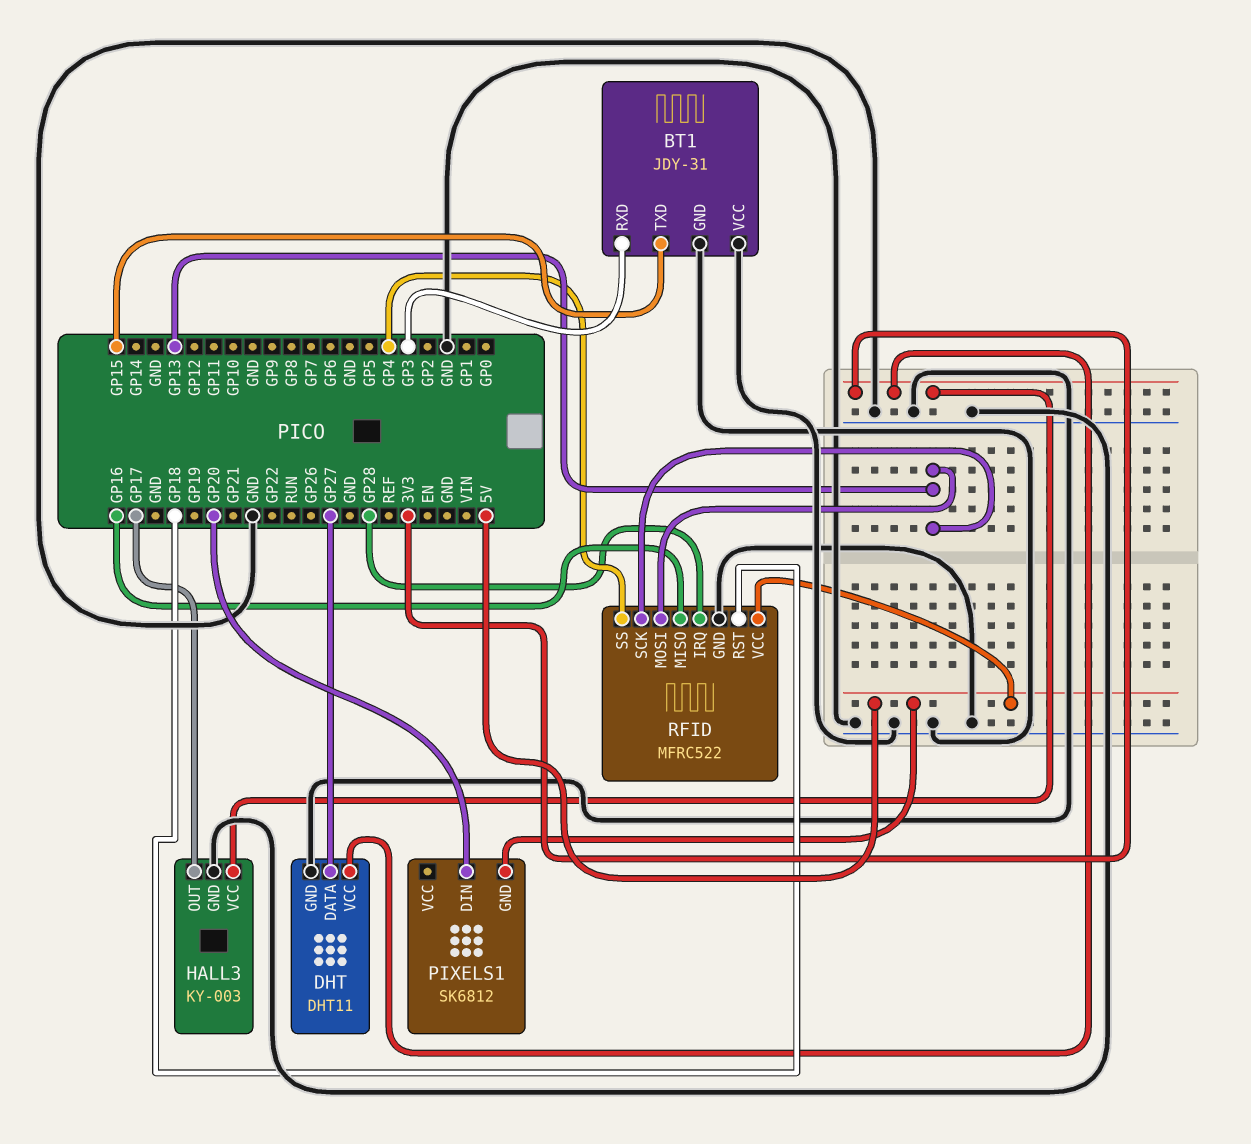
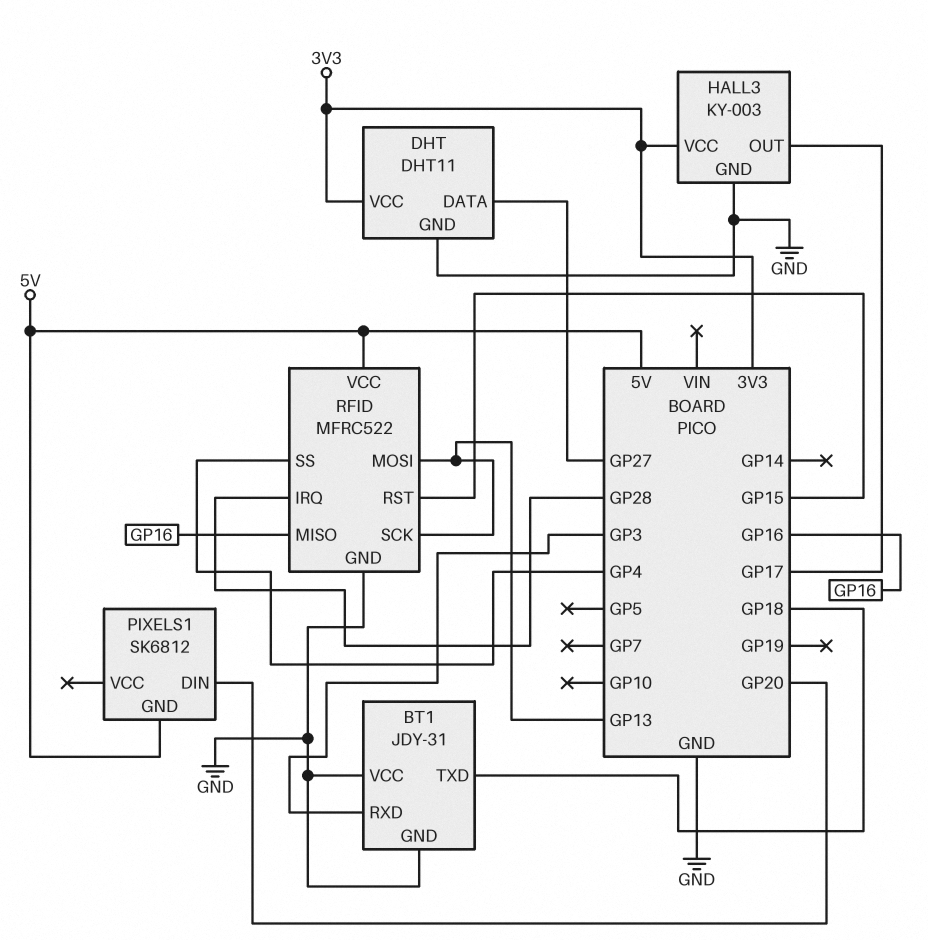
BT1 pin TXD: GP15 -> GP18
RFID pin RST: GP18 -> GP15

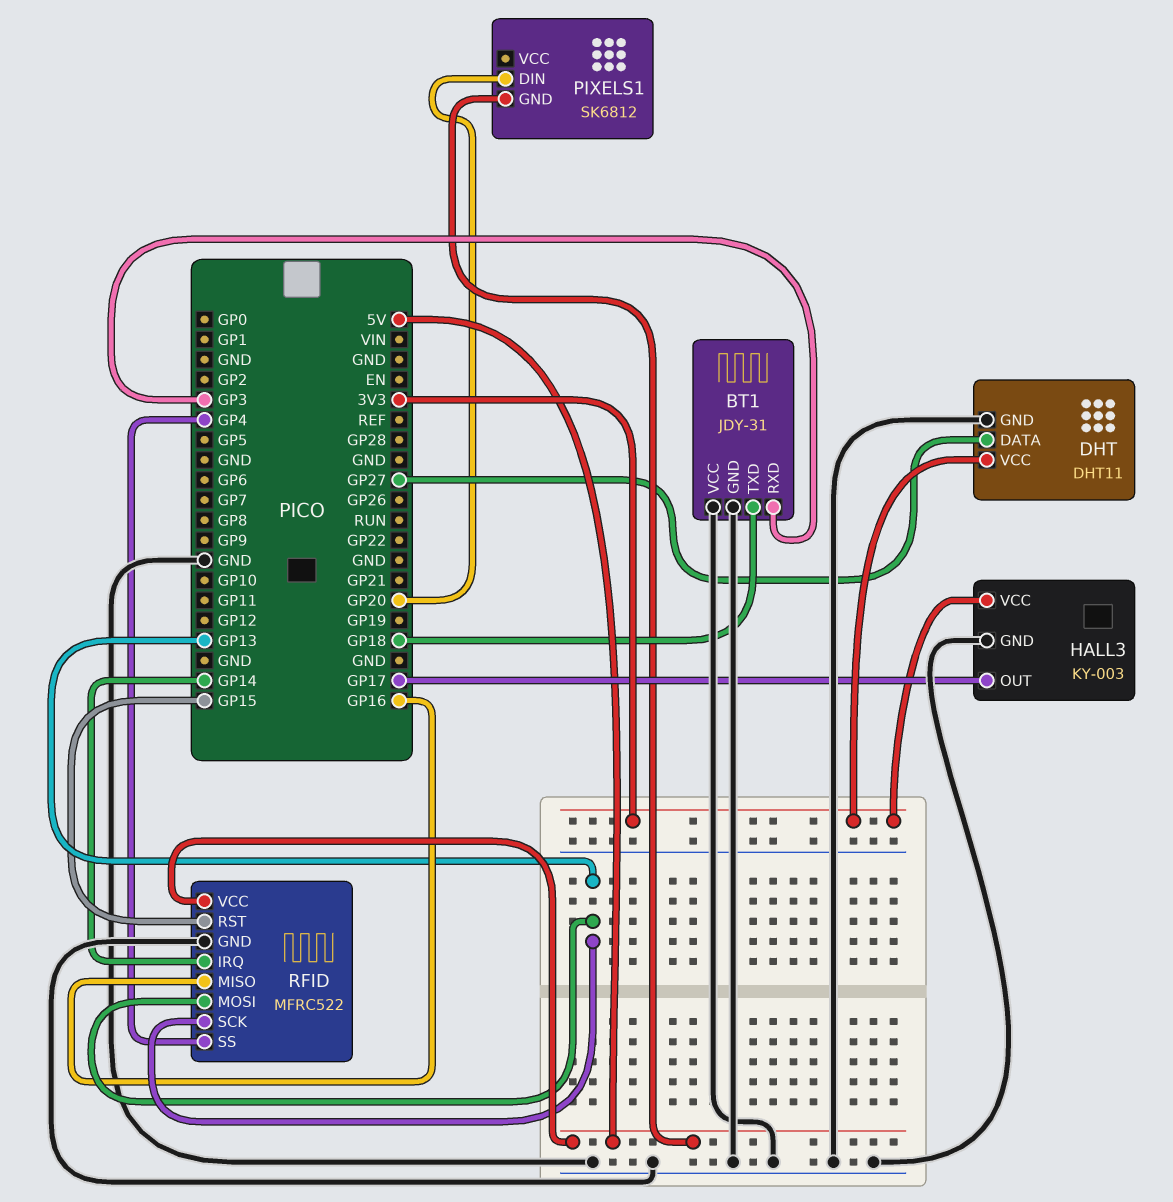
RFID pin IRQ: GP28 -> GP14

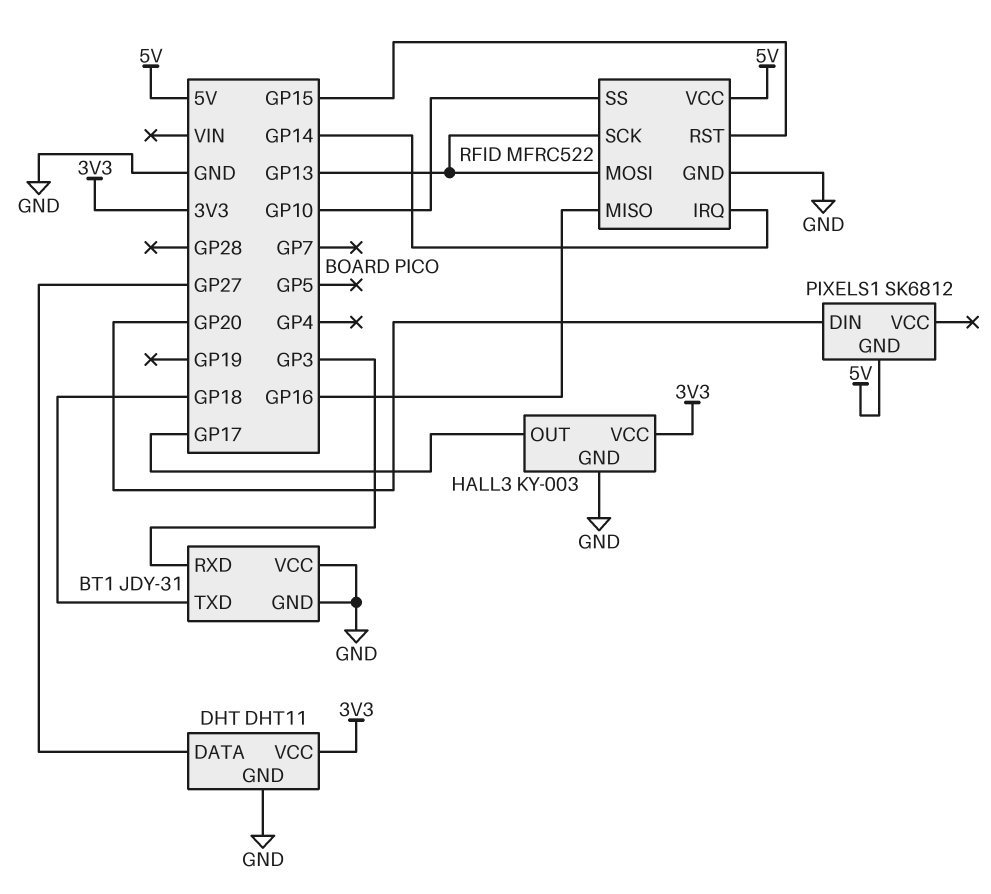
RFID pin SS: GP4 -> GP10

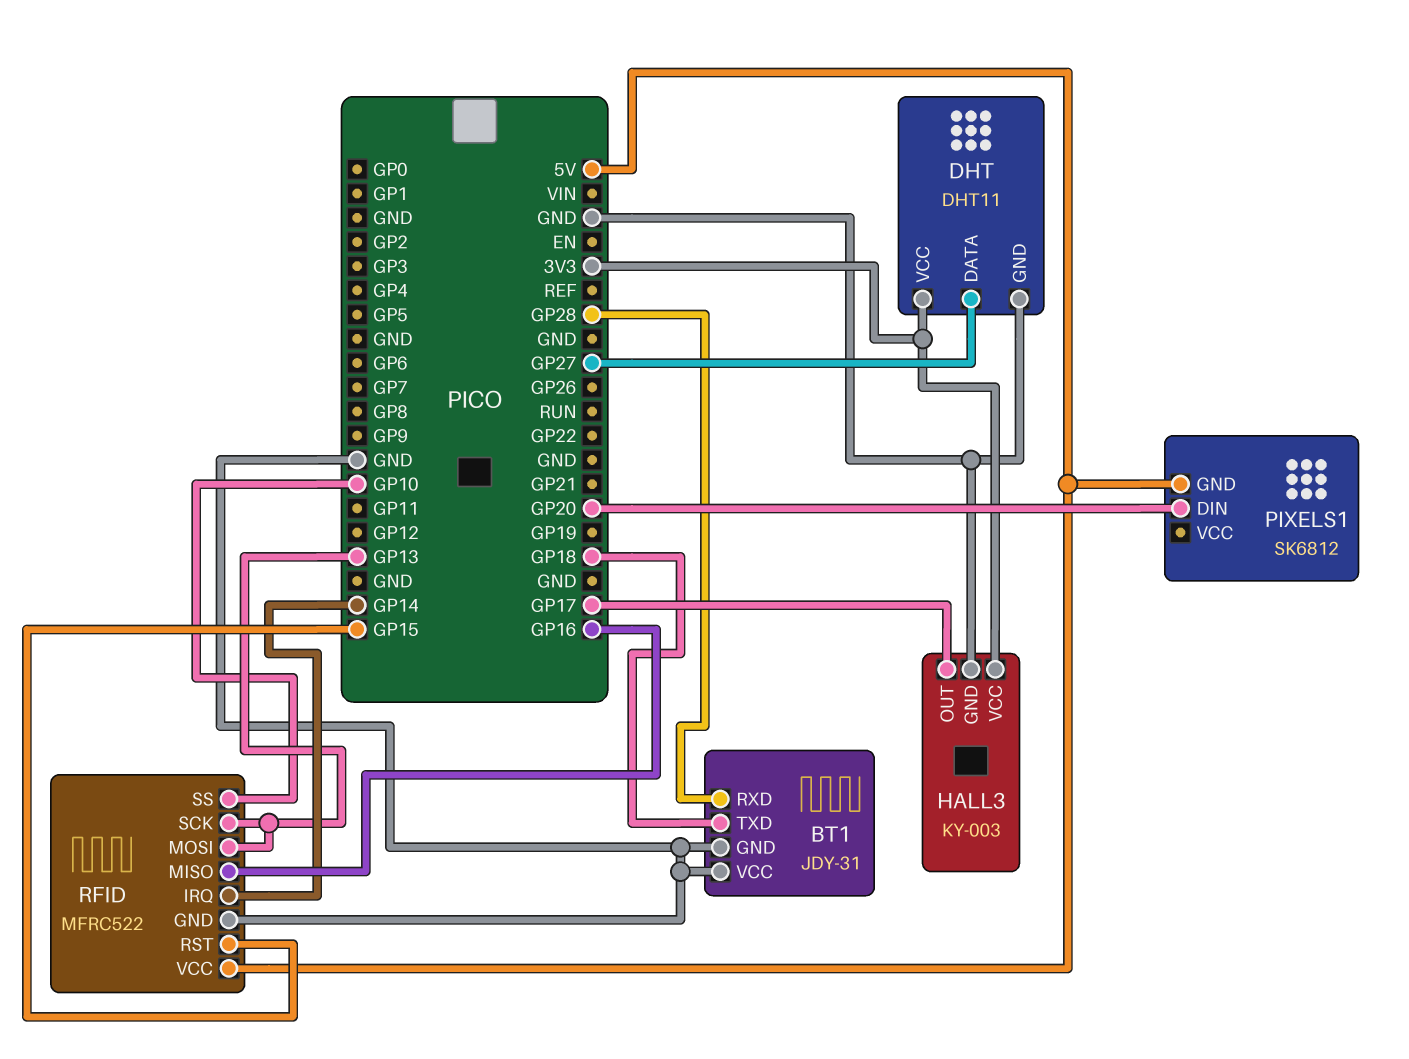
BT1 pin RXD: GP3 -> GP28

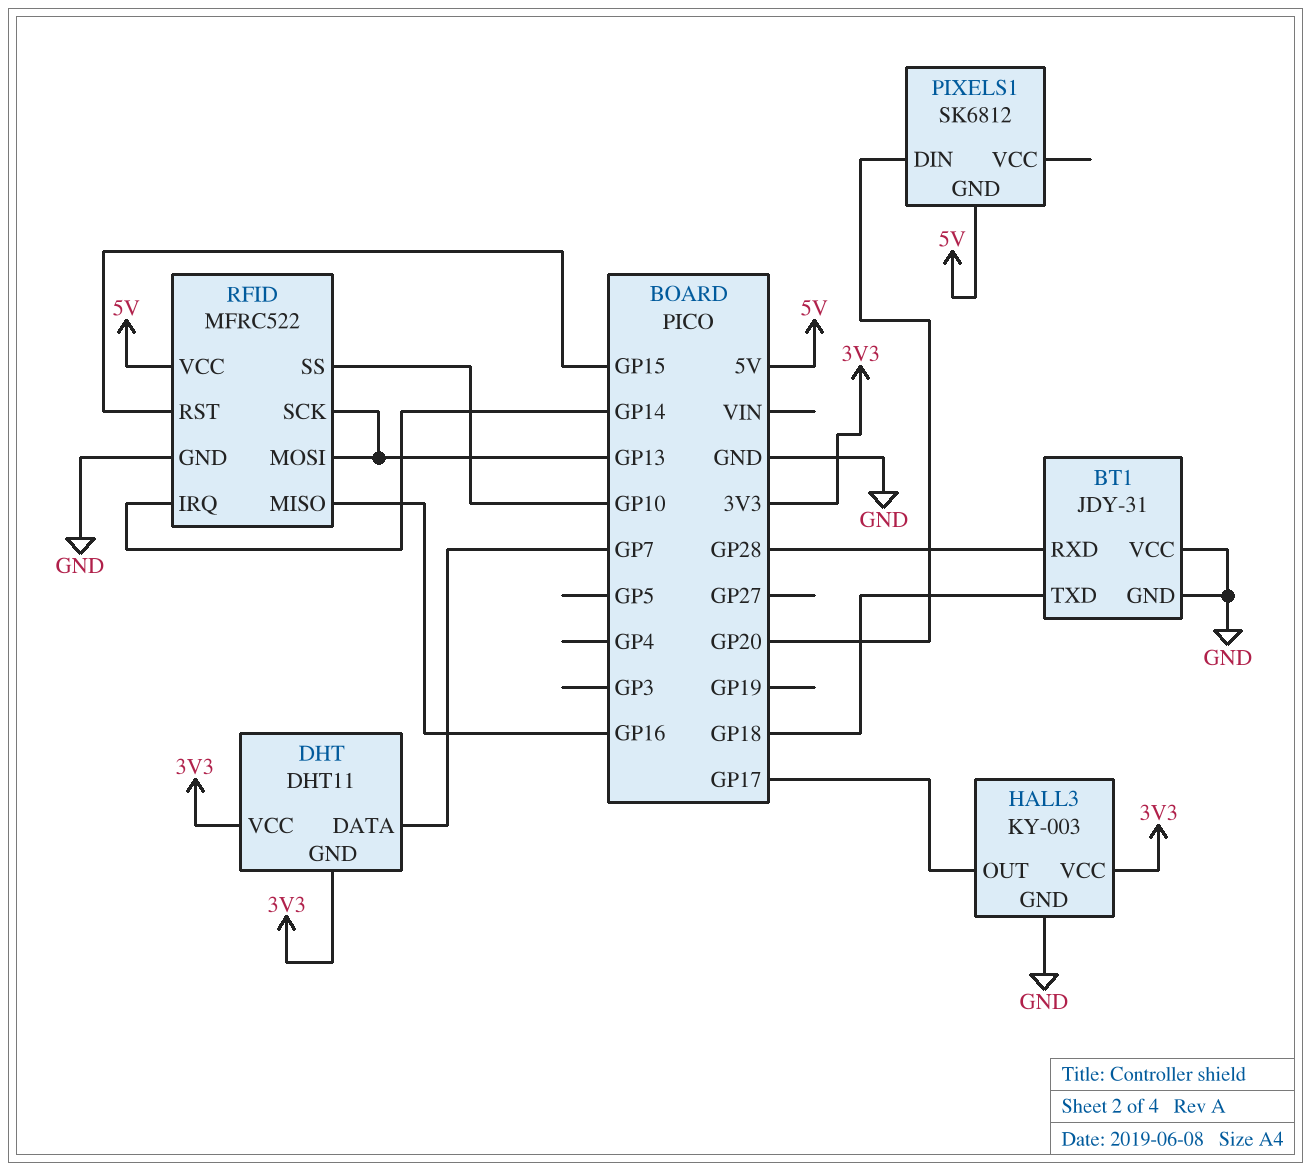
DHT pin DATA: GP27 -> GP7
DHT pin GND: GND -> 3V3

